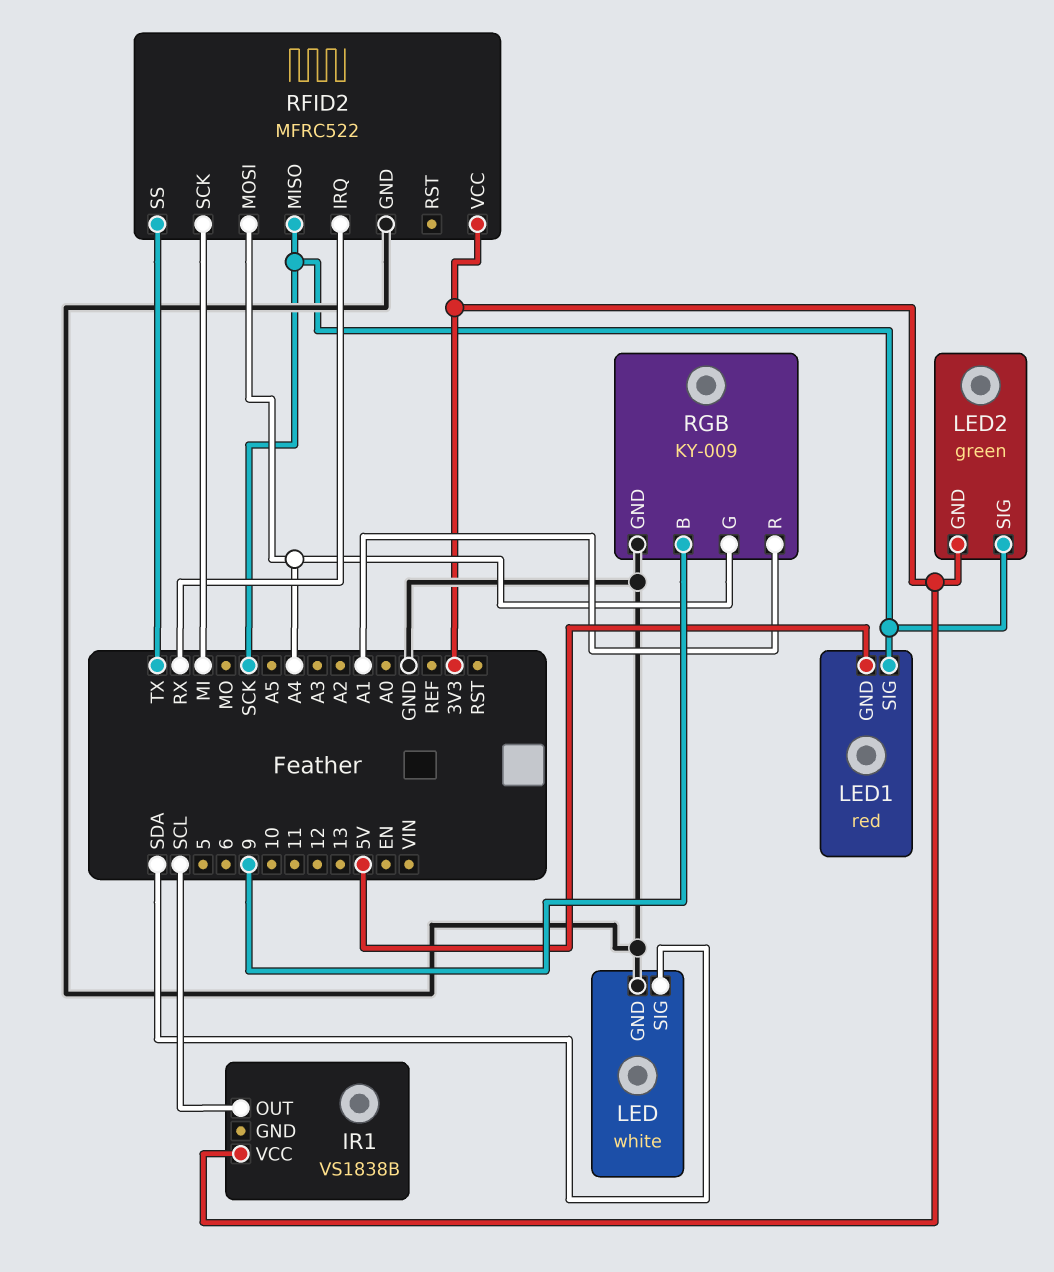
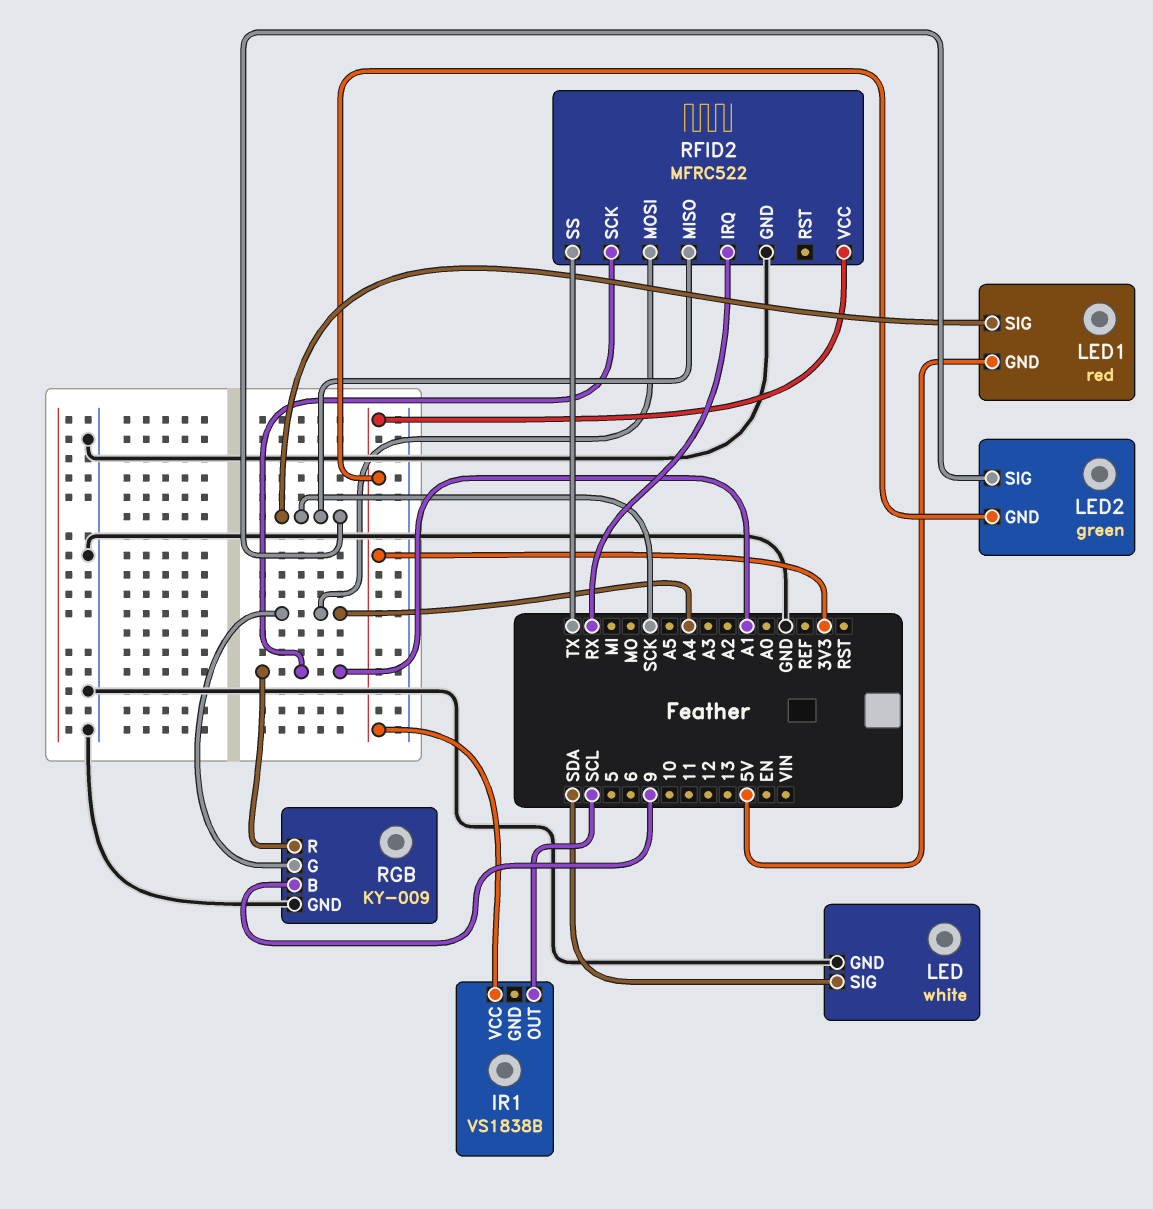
RFID2 pin SCK: MI -> A1

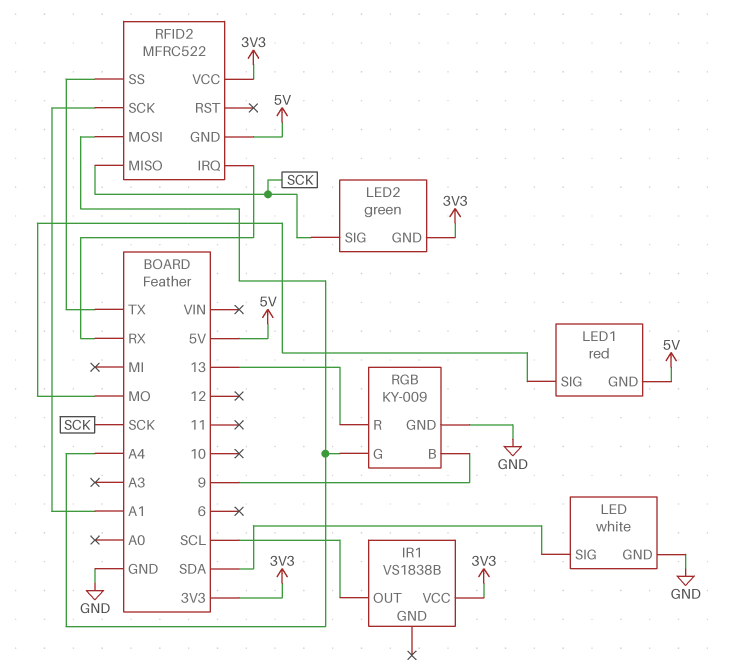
LED1 pin SIG: SCK -> MO
RFID2 pin GND: GND -> 5V
RGB pin R: A1 -> 13

